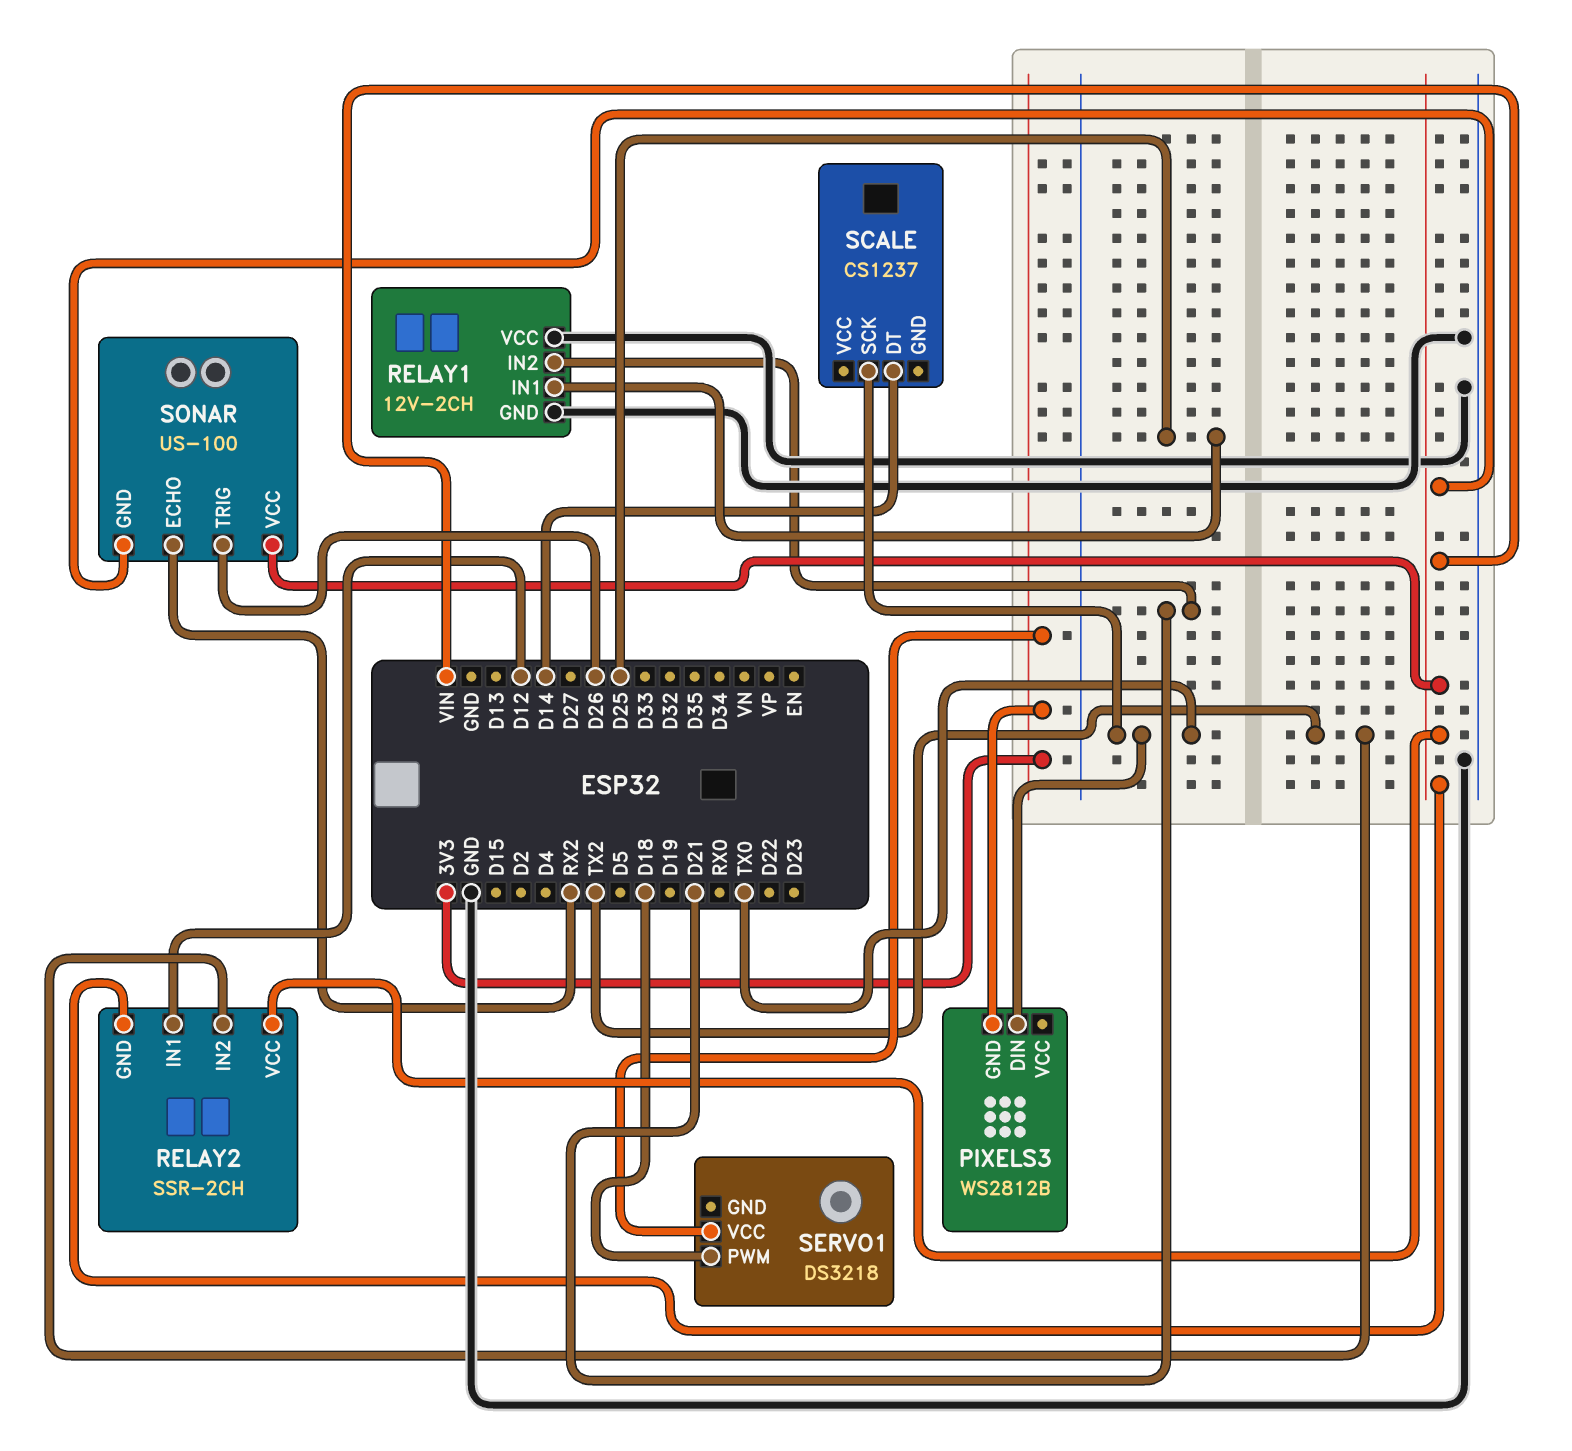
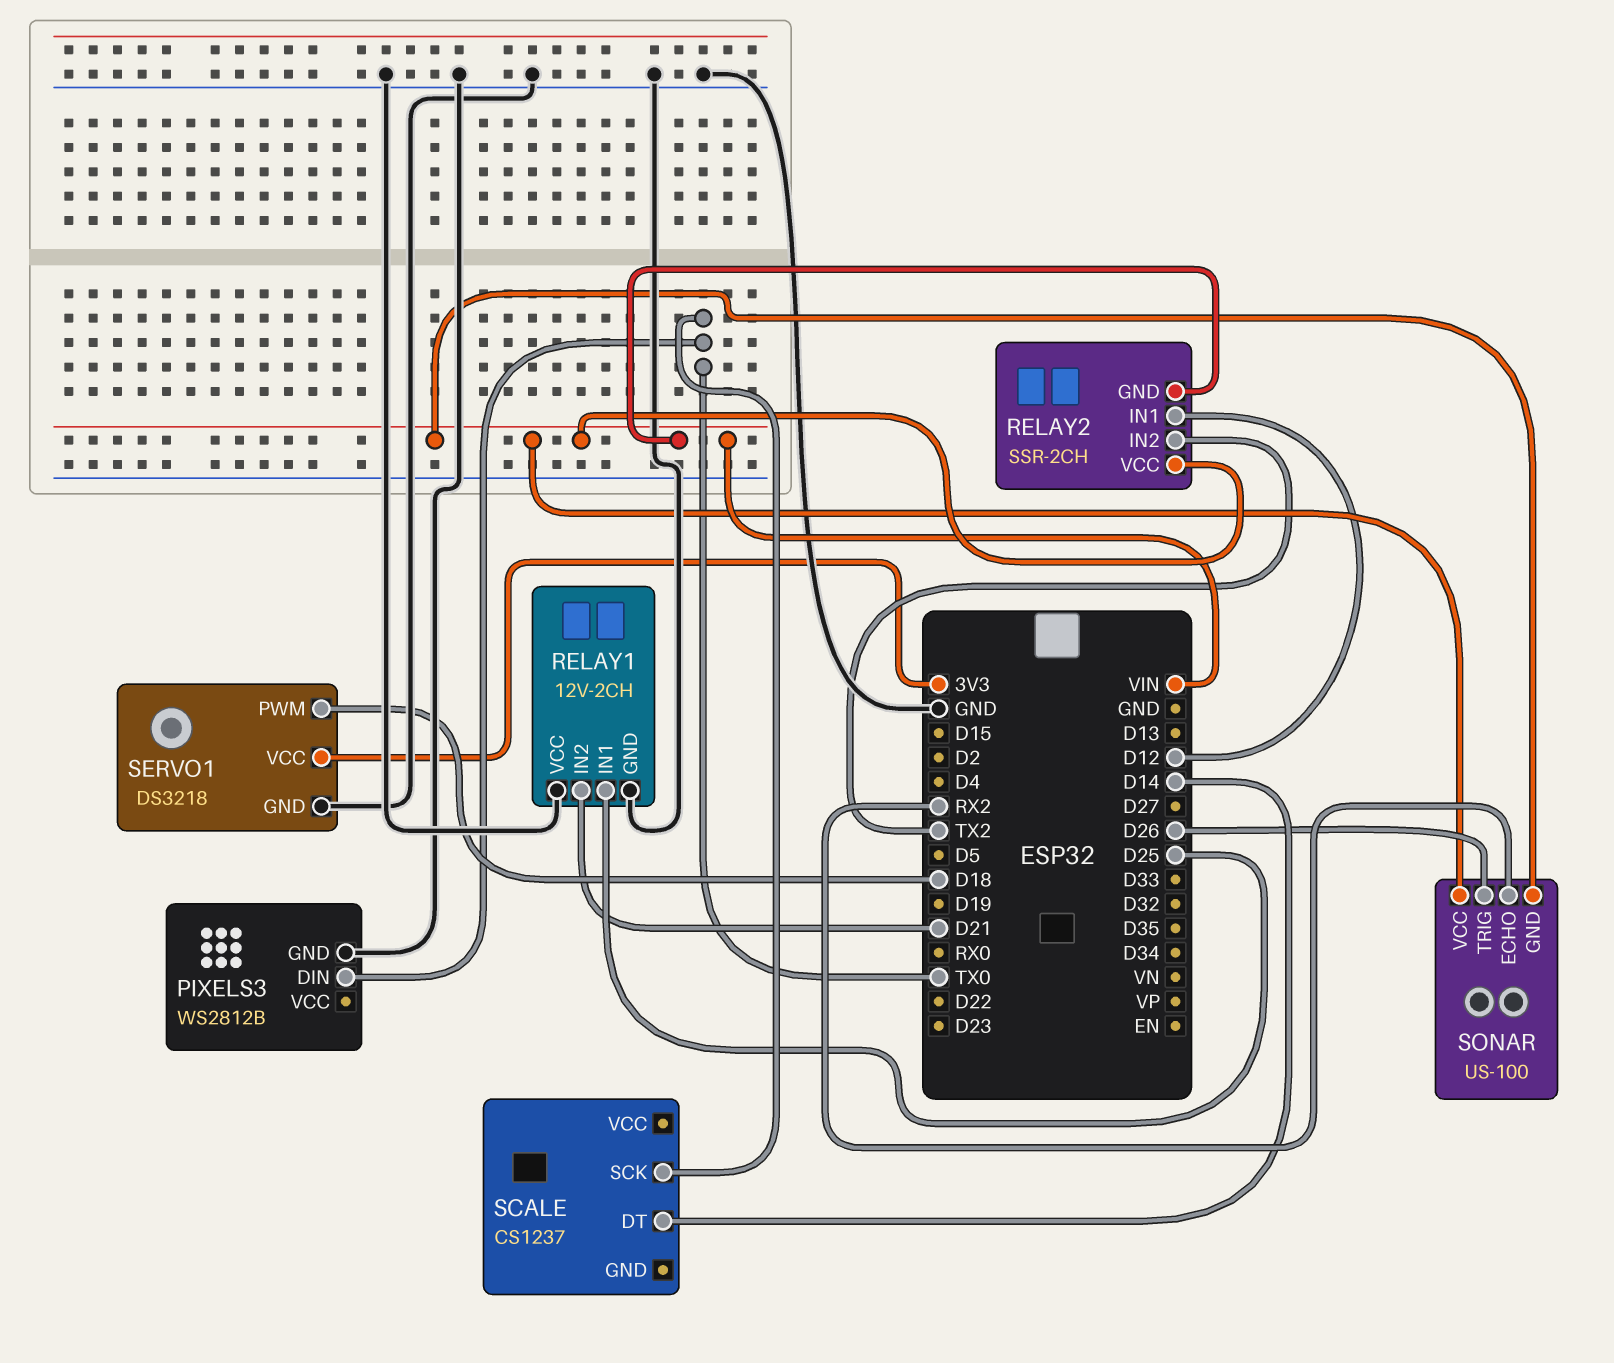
PIXELS3 pin GND: 3V3 -> GND
SERVO1 pin GND: none -> GND

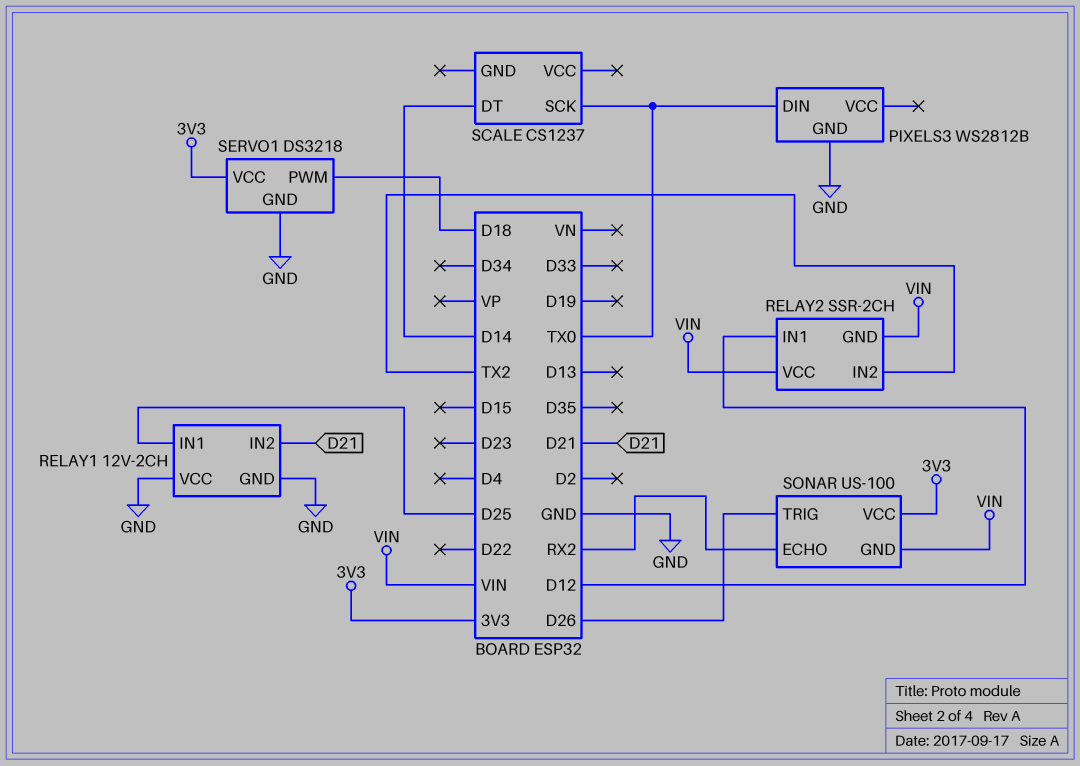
SONAR pin VCC: VIN -> 3V3

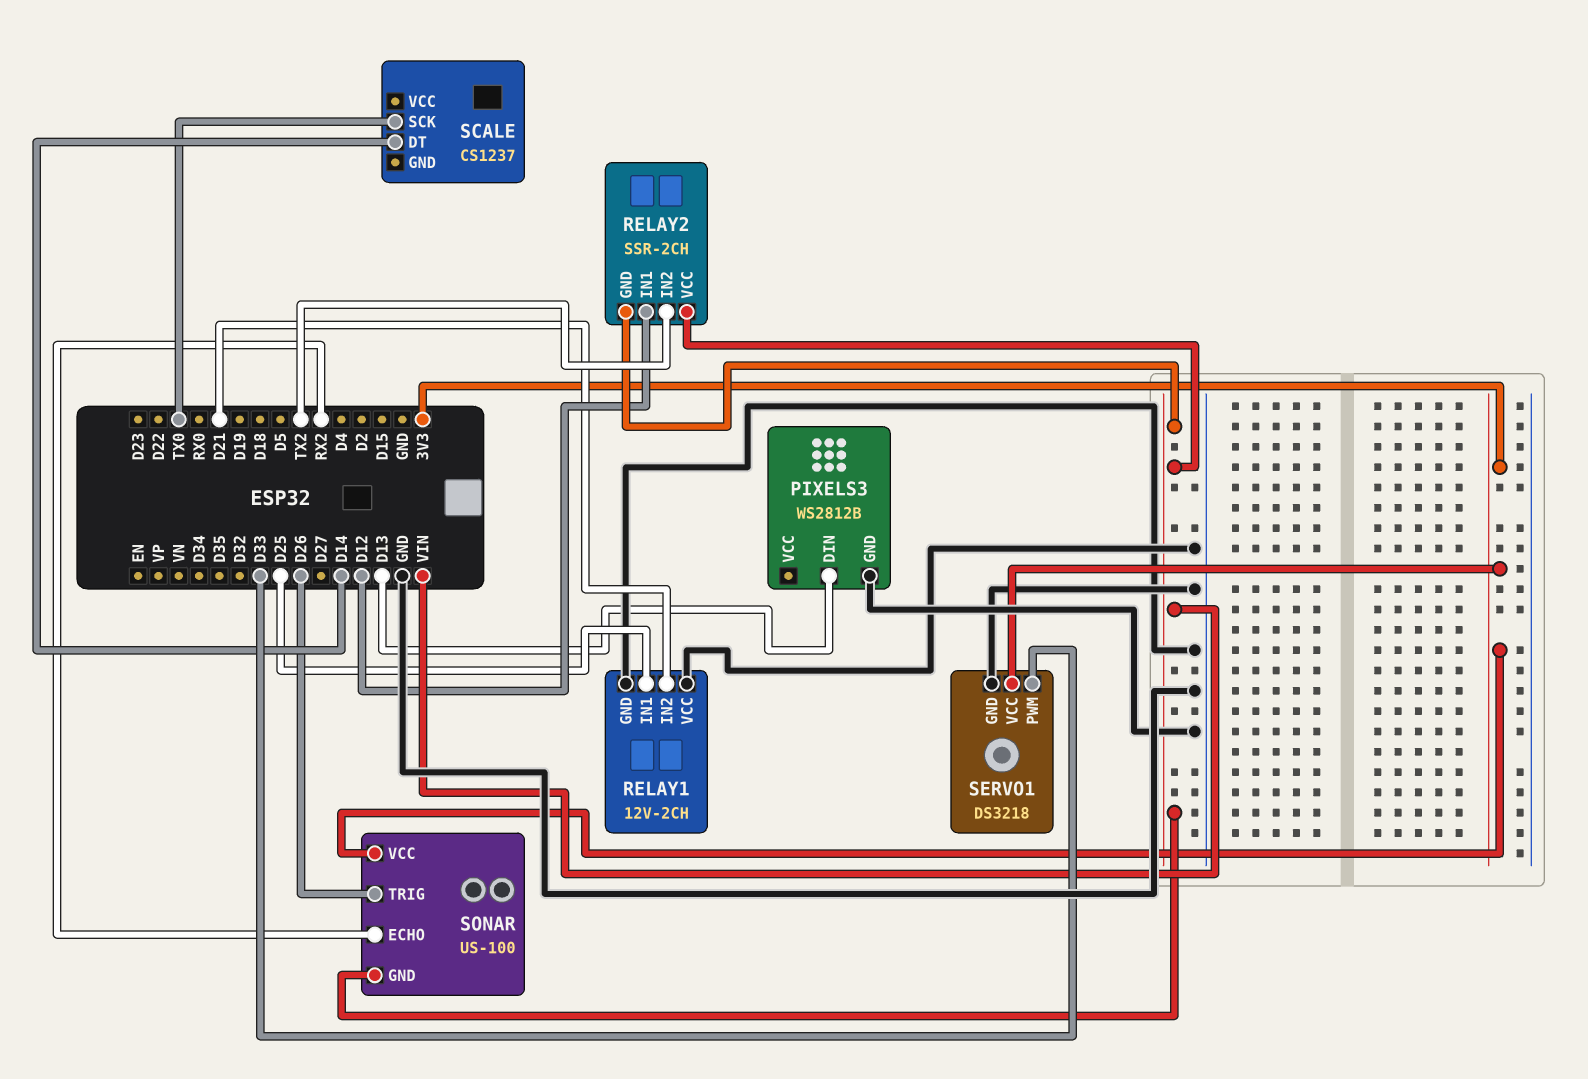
PIXELS3 pin DIN: TX0 -> D13
SERVO1 pin PWM: D18 -> D33

